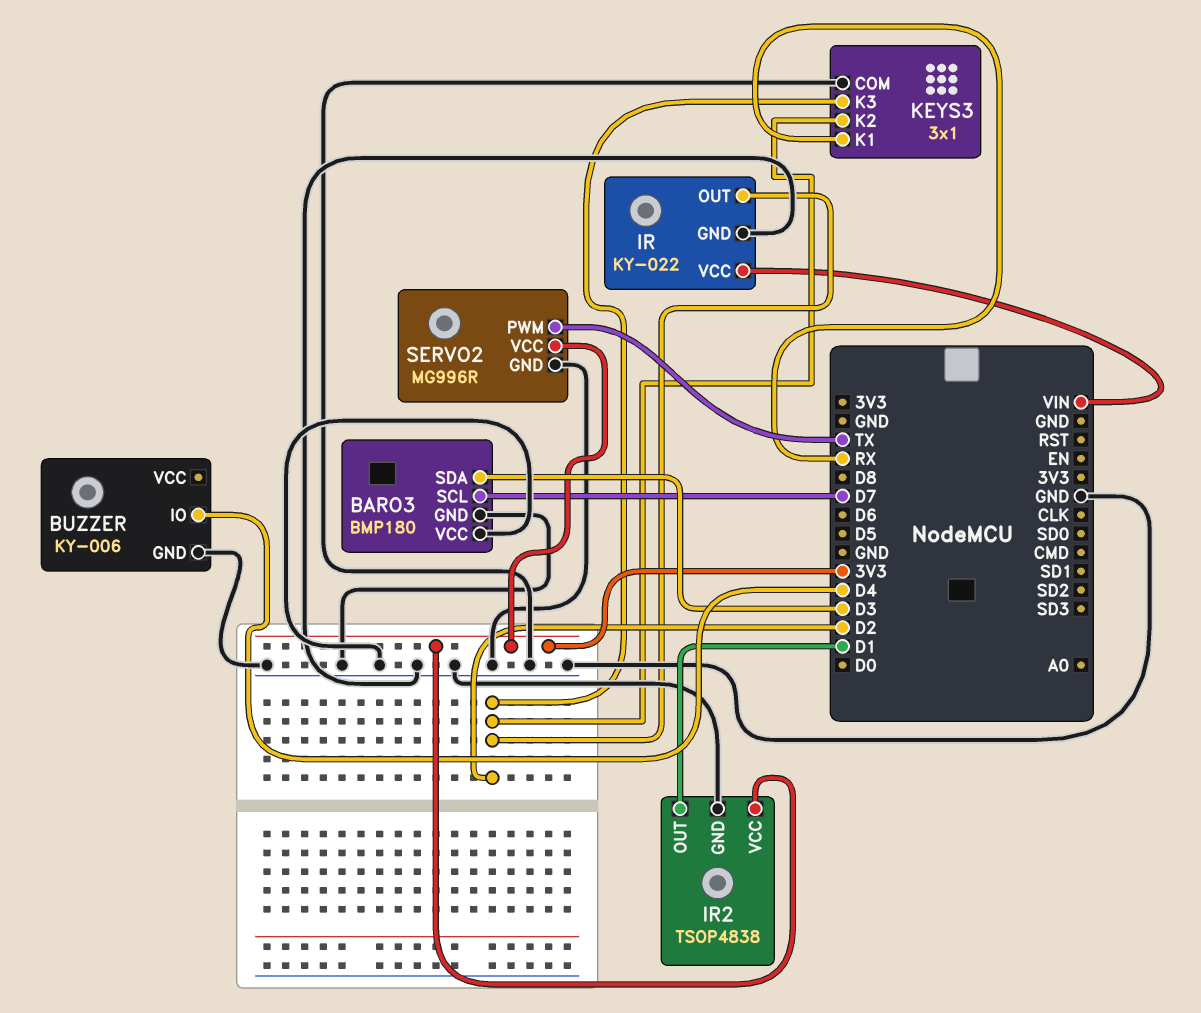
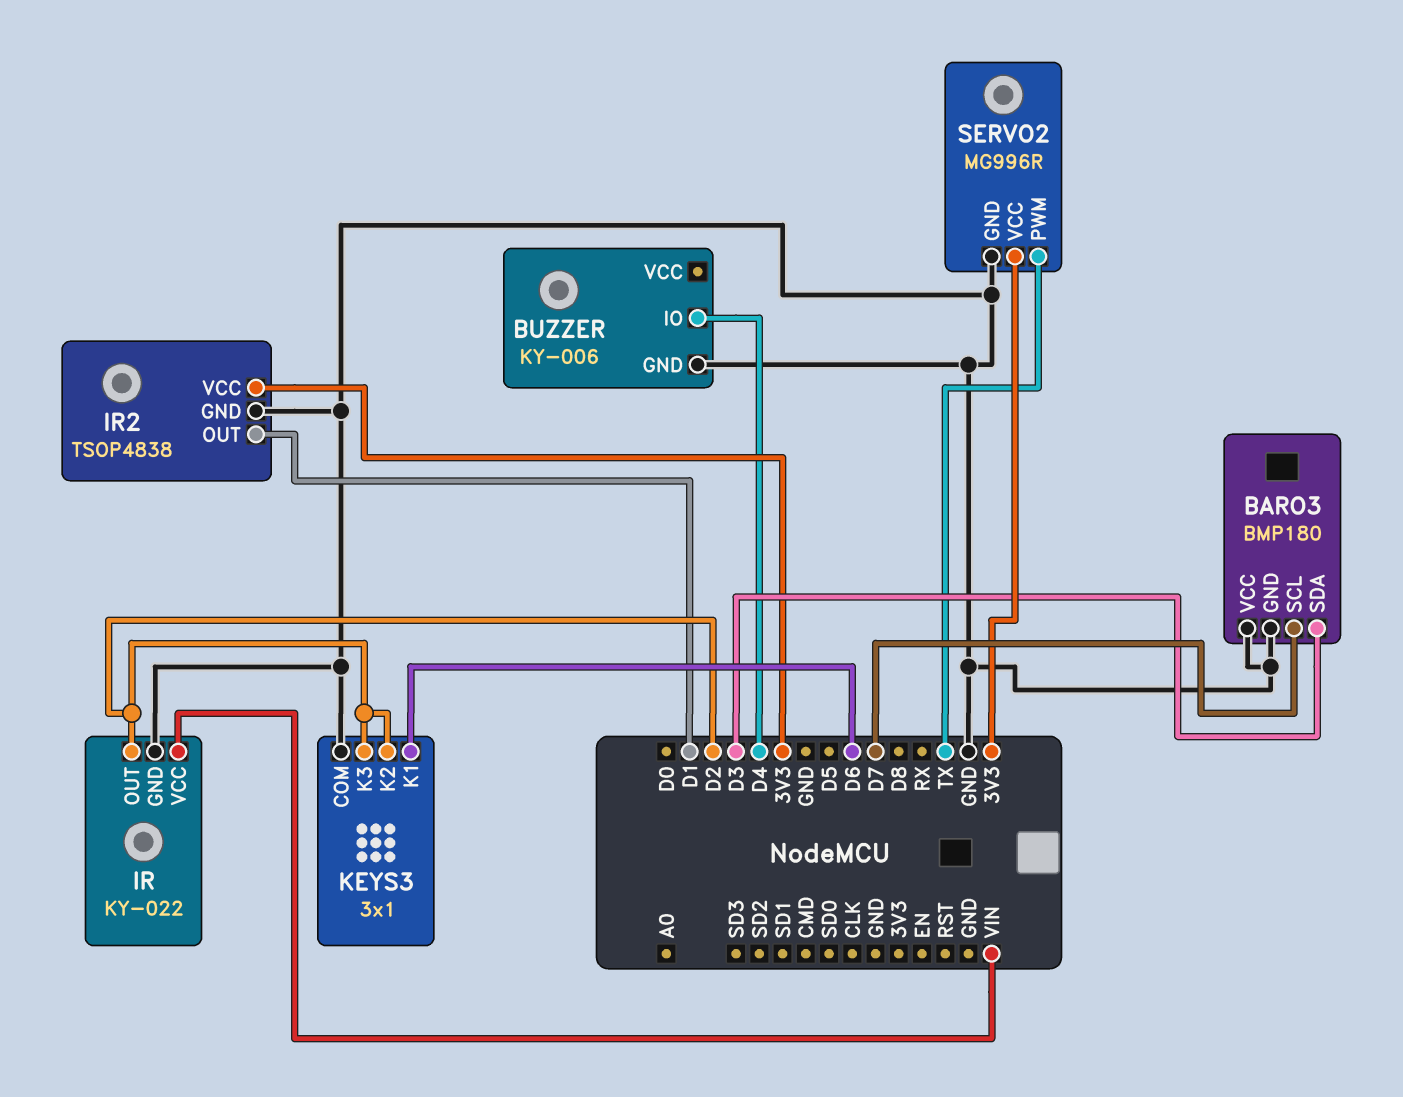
KEYS3 pin K1: RX -> D6

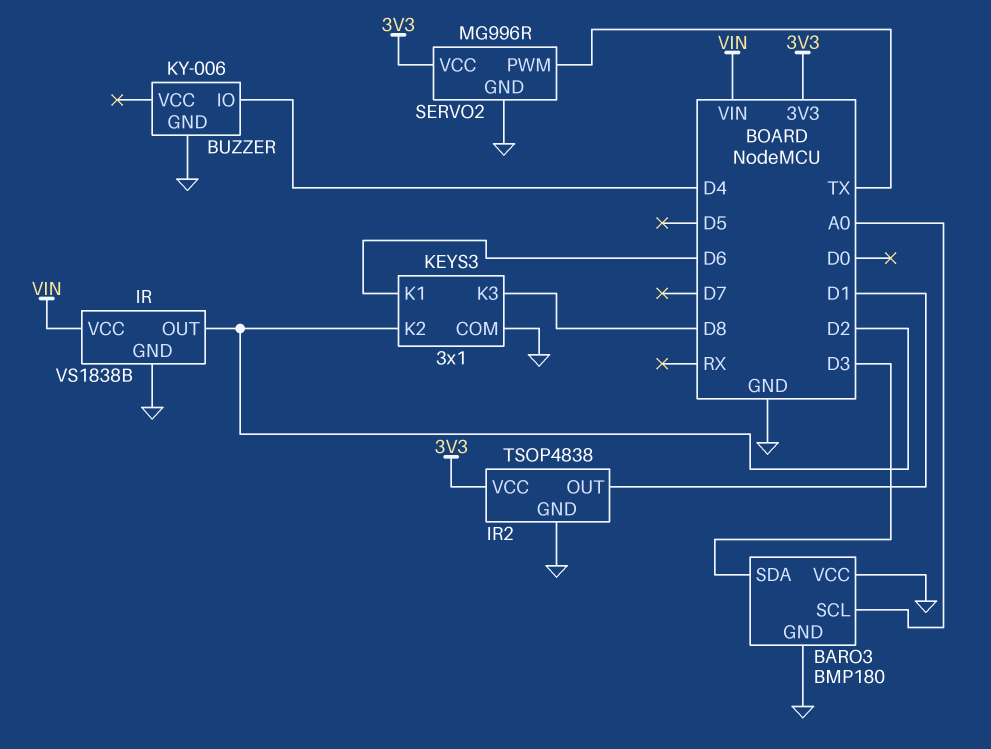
BARO3 pin SCL: D7 -> A0
IR: KY-022 -> VS1838B
KEYS3 pin K3: D2 -> D8

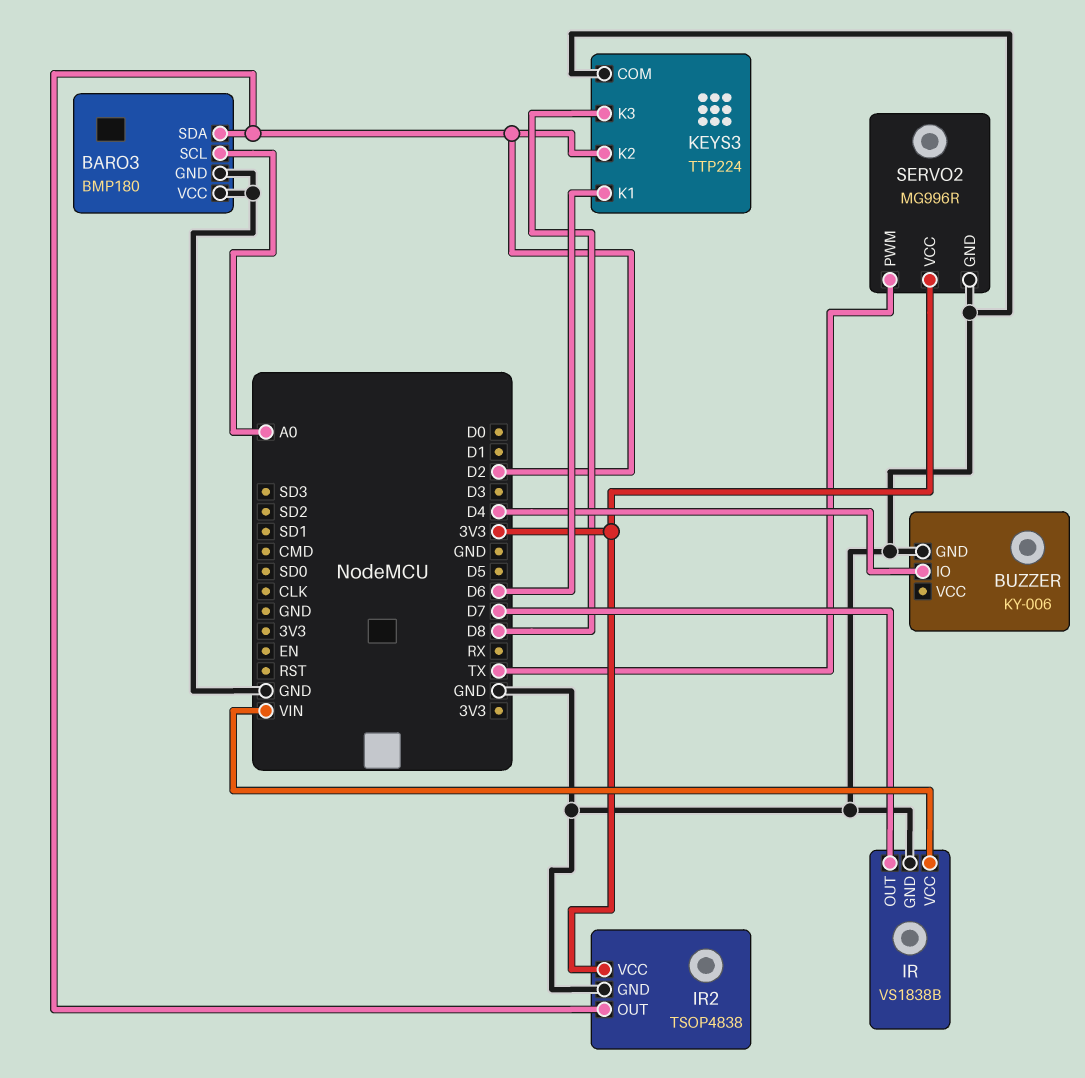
BARO3 pin SDA: D3 -> D2
IR pin OUT: D2 -> D7
IR2 pin OUT: D1 -> D2
KEYS3: 3x1 -> TTP224

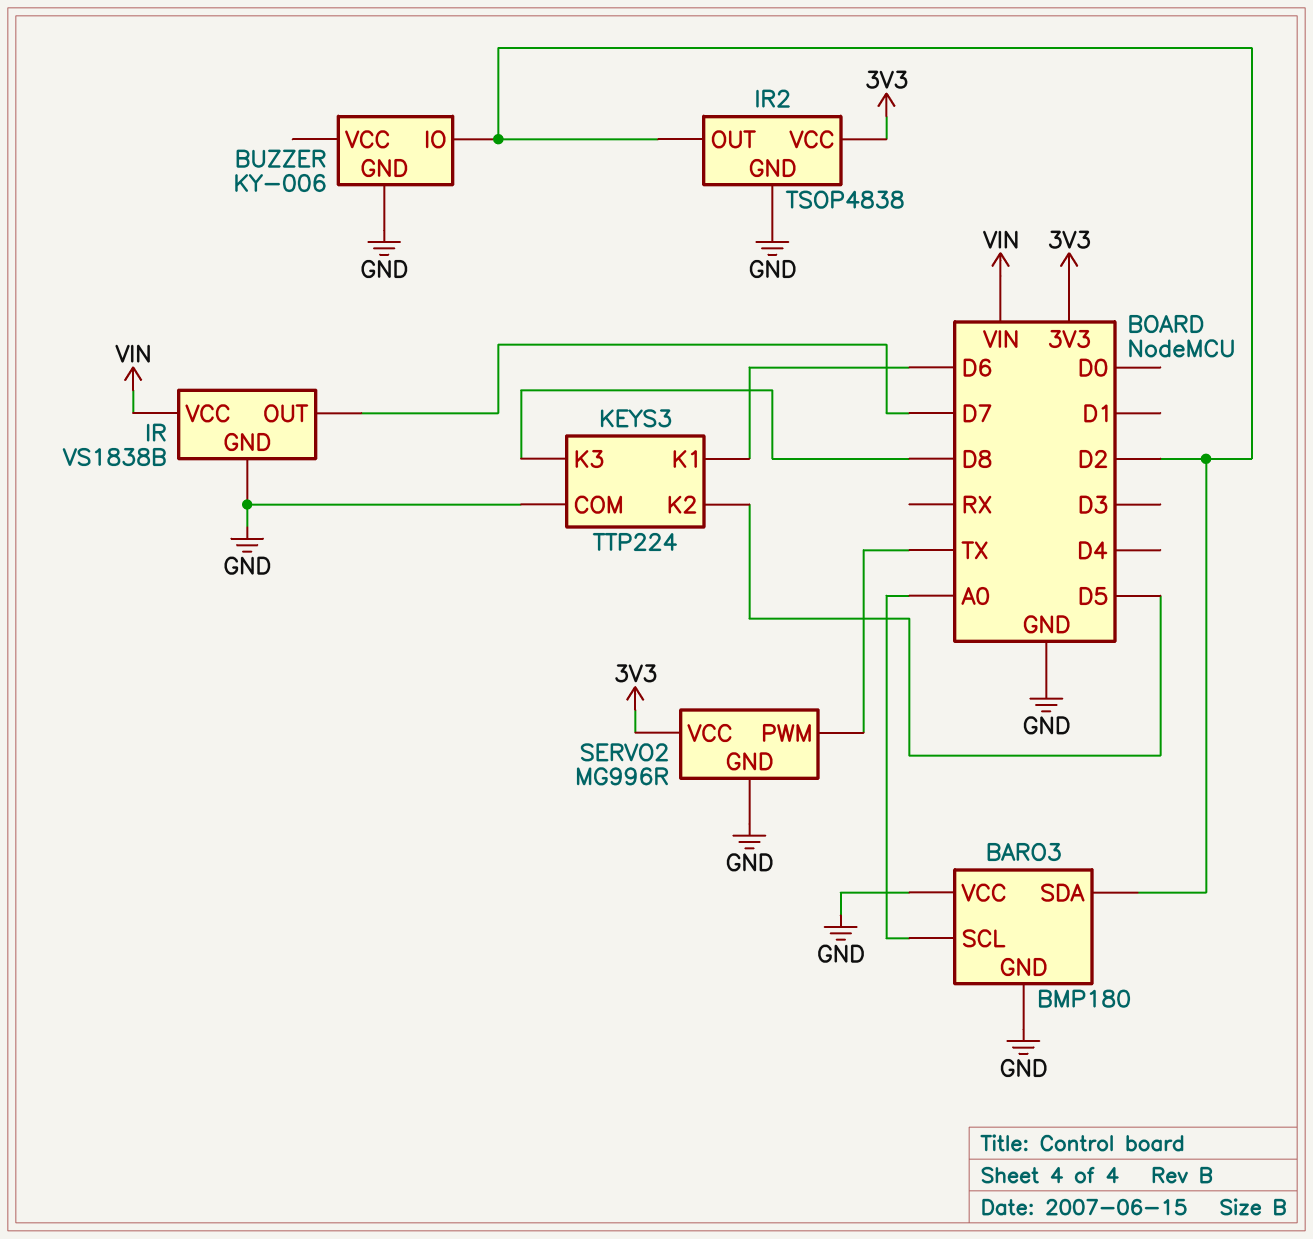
BUZZER pin IO: D4 -> D2
KEYS3 pin K2: D2 -> D5

